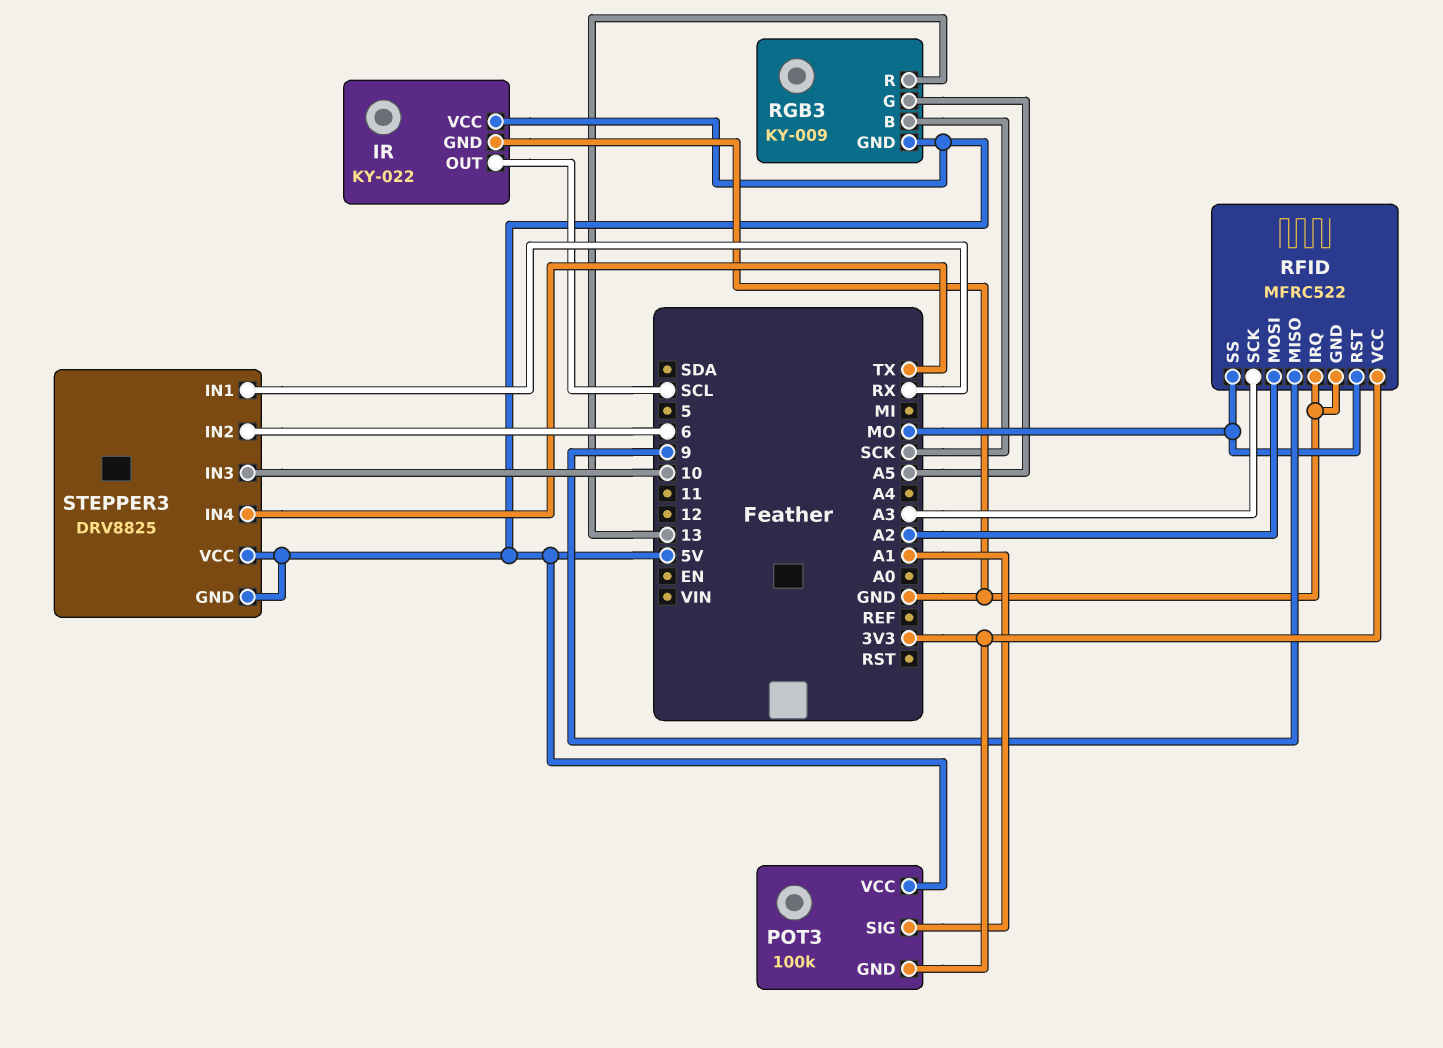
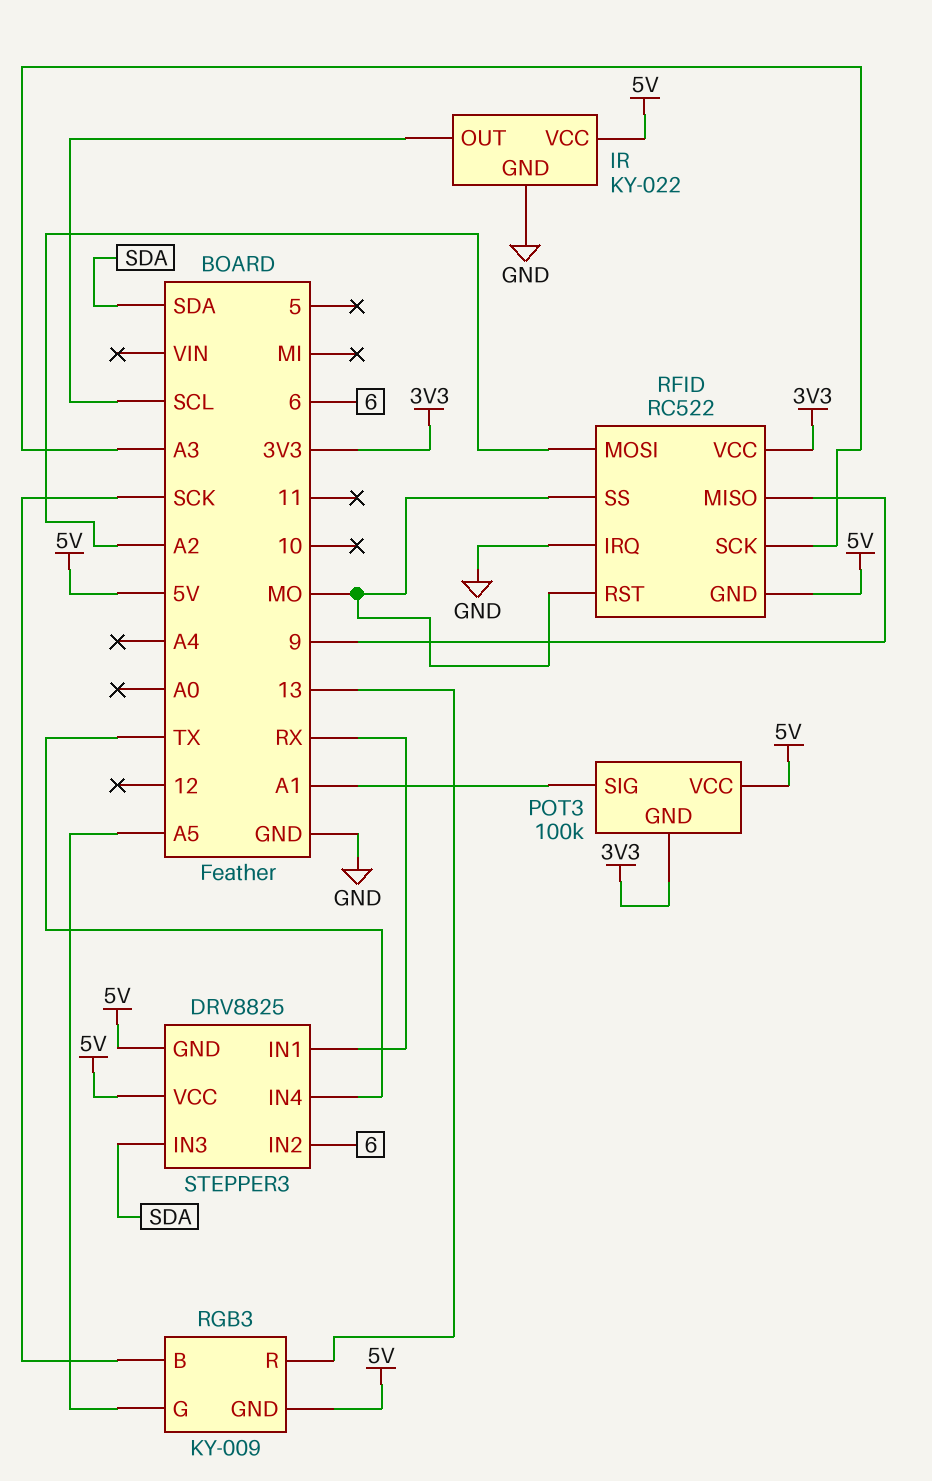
RFID: MFRC522 -> RC522
RFID pin GND: GND -> 5V
STEPPER3 pin IN3: 10 -> SDA

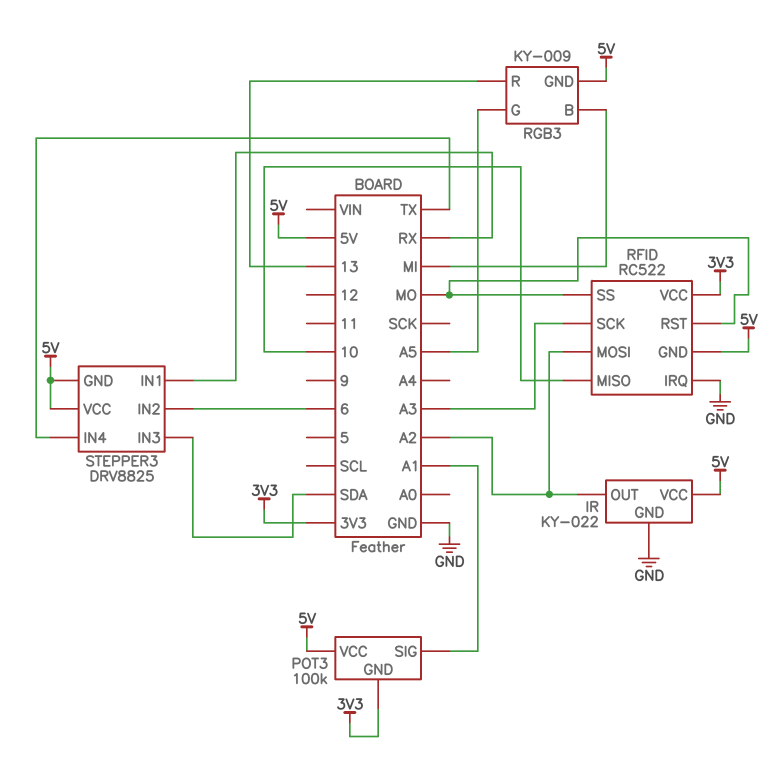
IR pin OUT: SCL -> A2
RFID pin MISO: 9 -> 10
RGB3 pin B: SCK -> MI

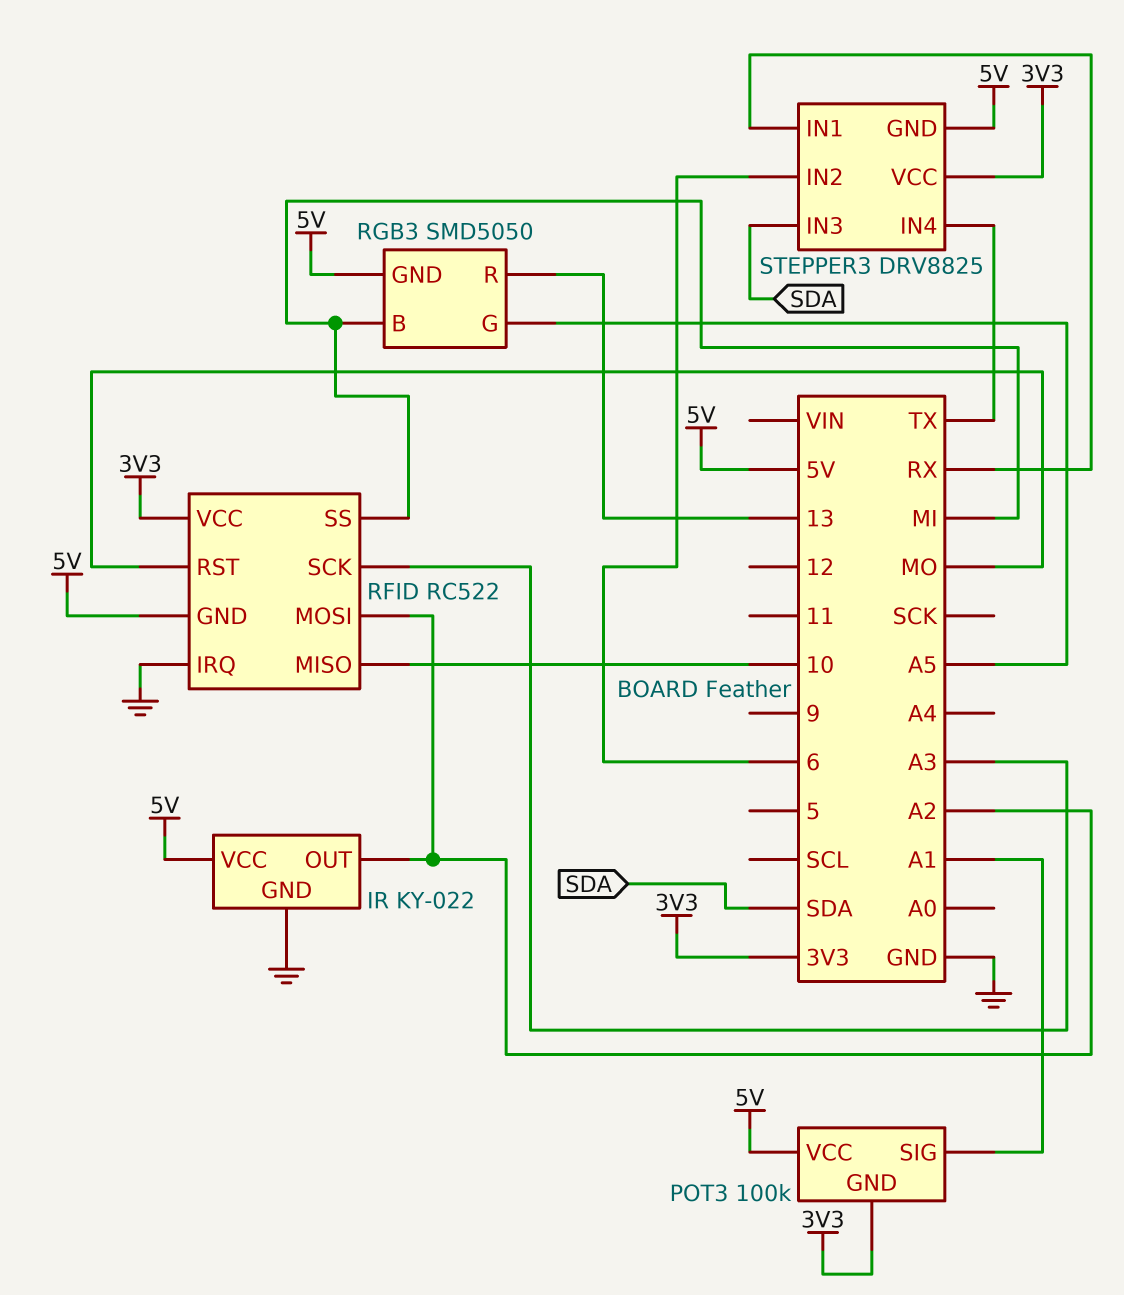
RFID pin SS: MO -> MI
RGB3: KY-009 -> SMD5050
STEPPER3 pin VCC: 5V -> 3V3

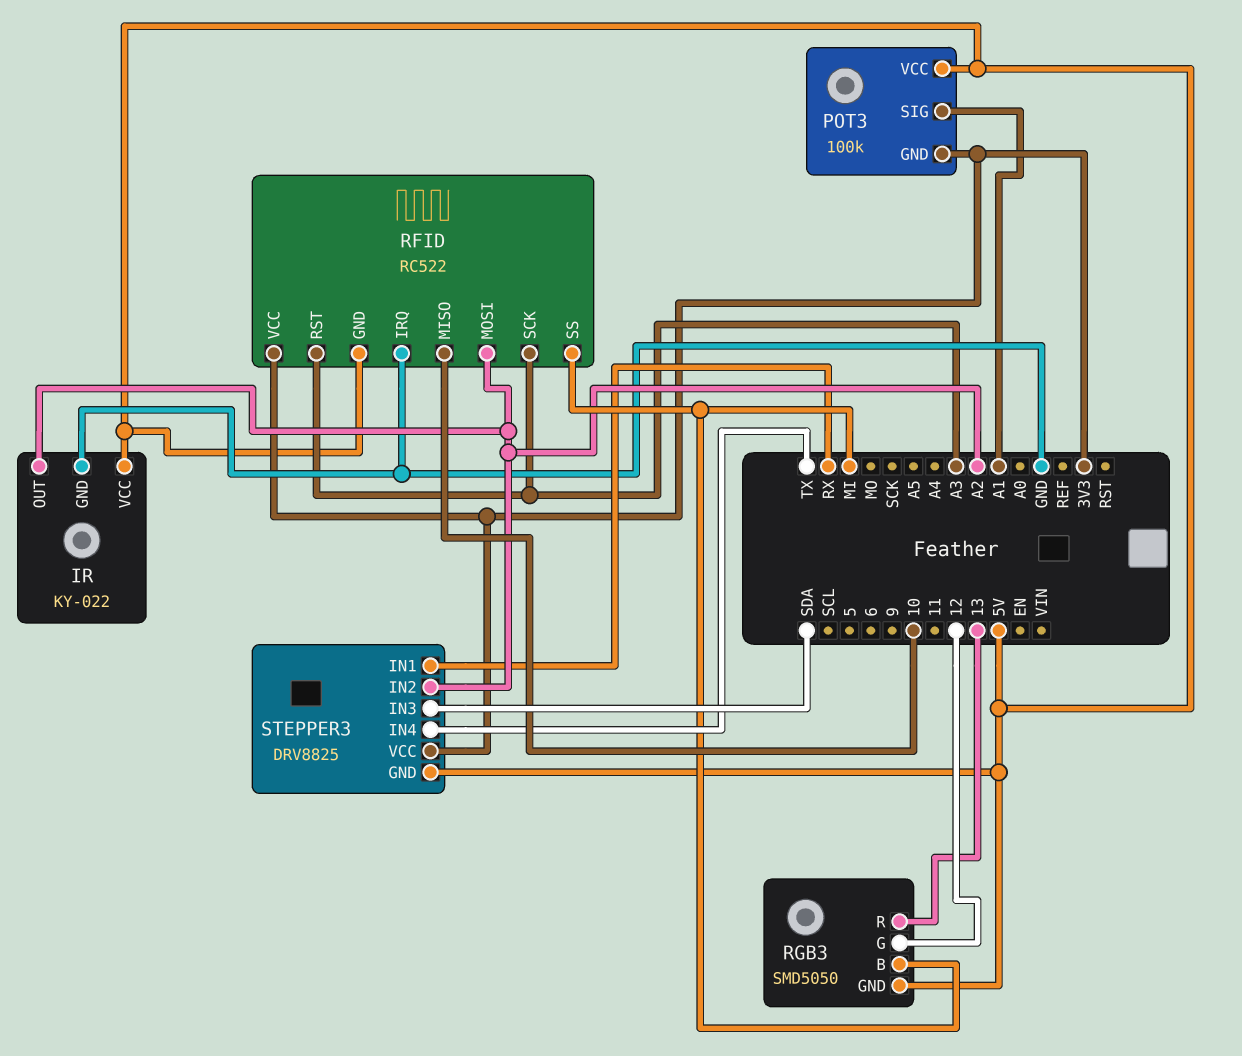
RFID pin RST: MO -> A3
RGB3 pin G: A5 -> 12
STEPPER3 pin IN2: 6 -> A2

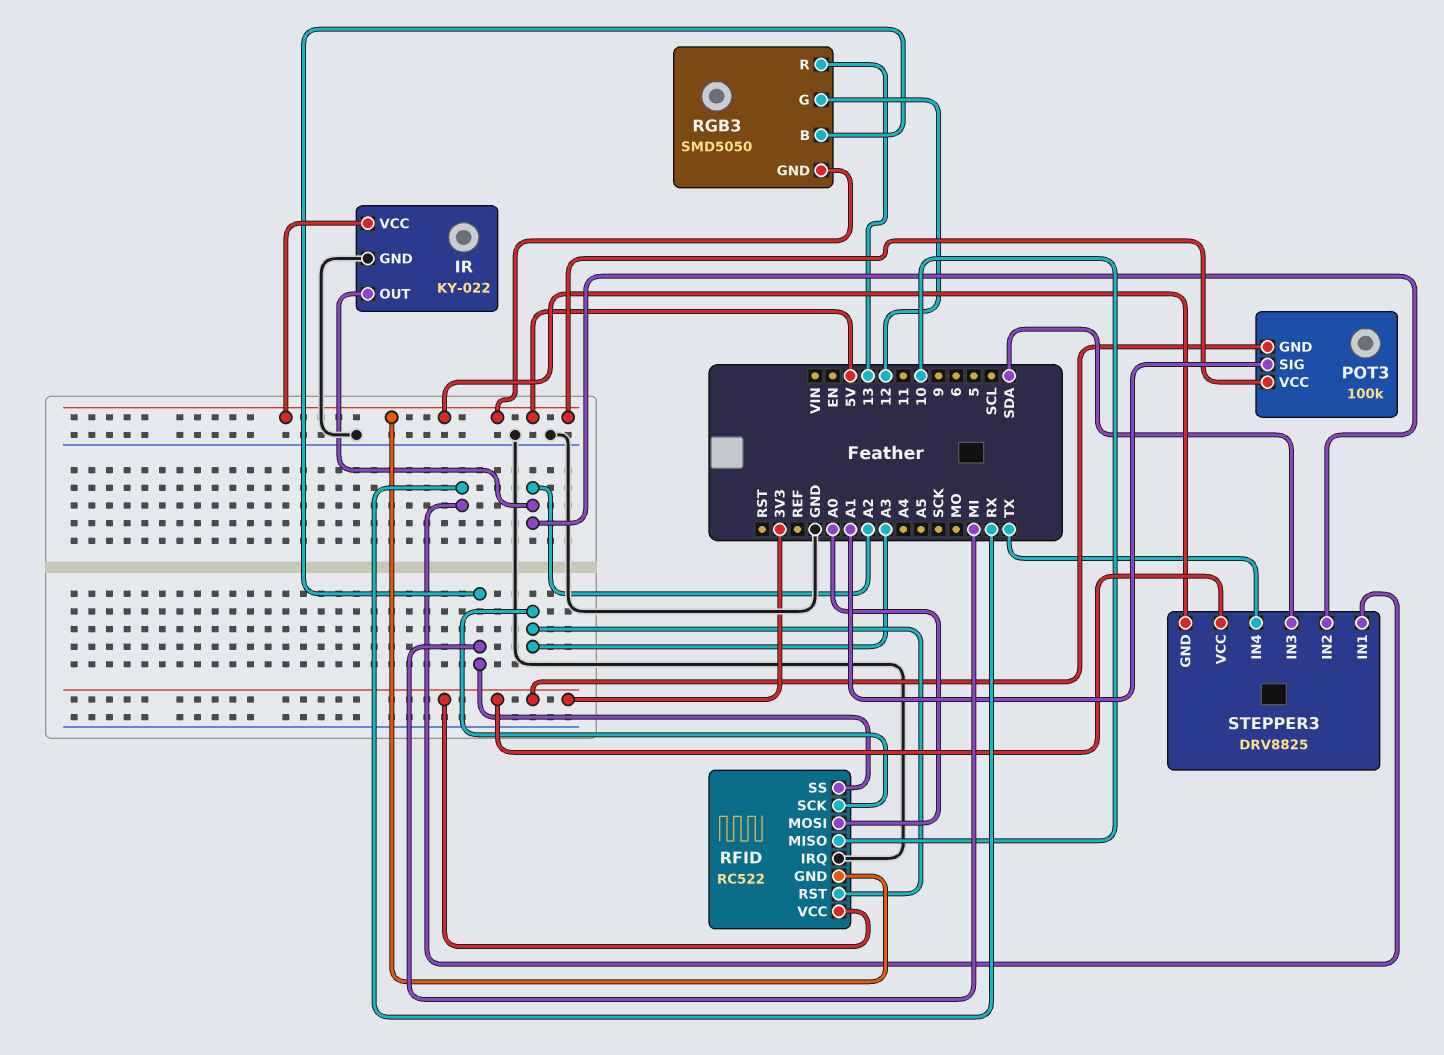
RFID pin MOSI: A2 -> A0

